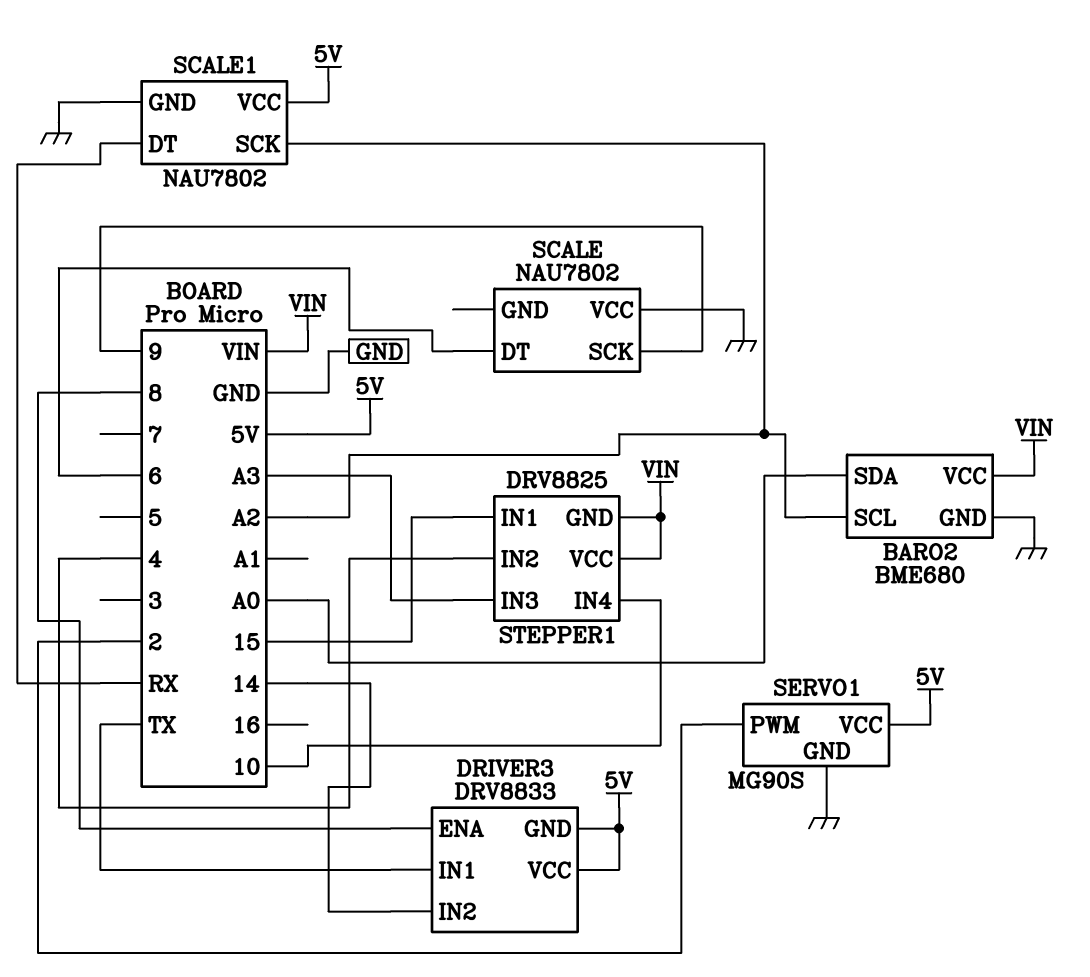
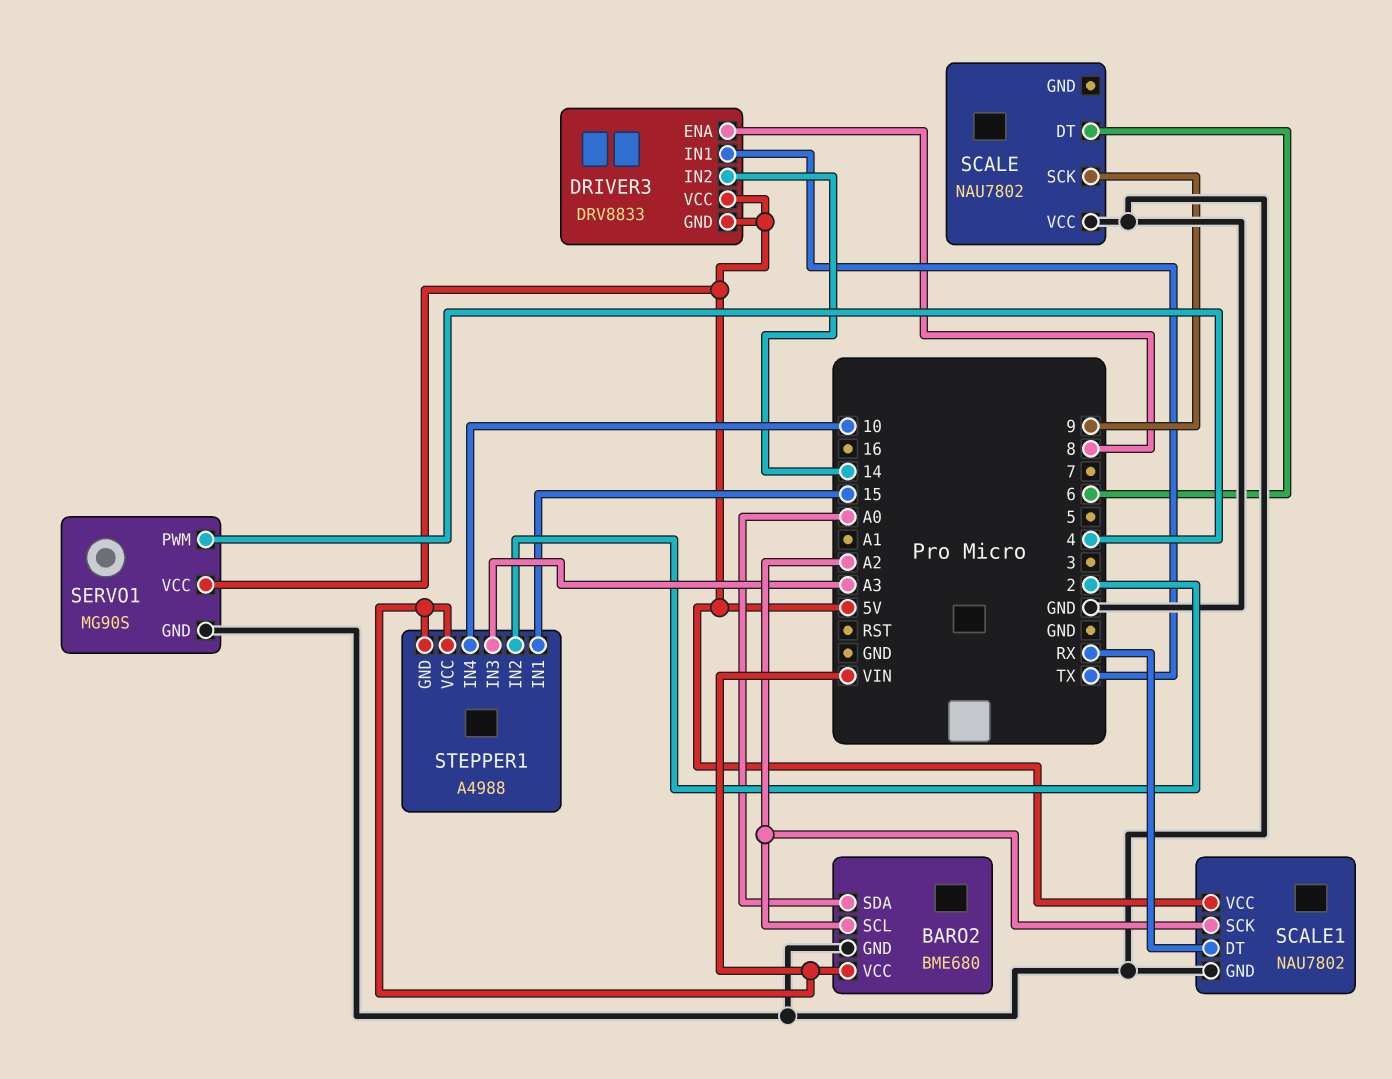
SERVO1 pin PWM: 2 -> 4
STEPPER1: DRV8825 -> A4988
STEPPER1 pin IN2: 4 -> 2

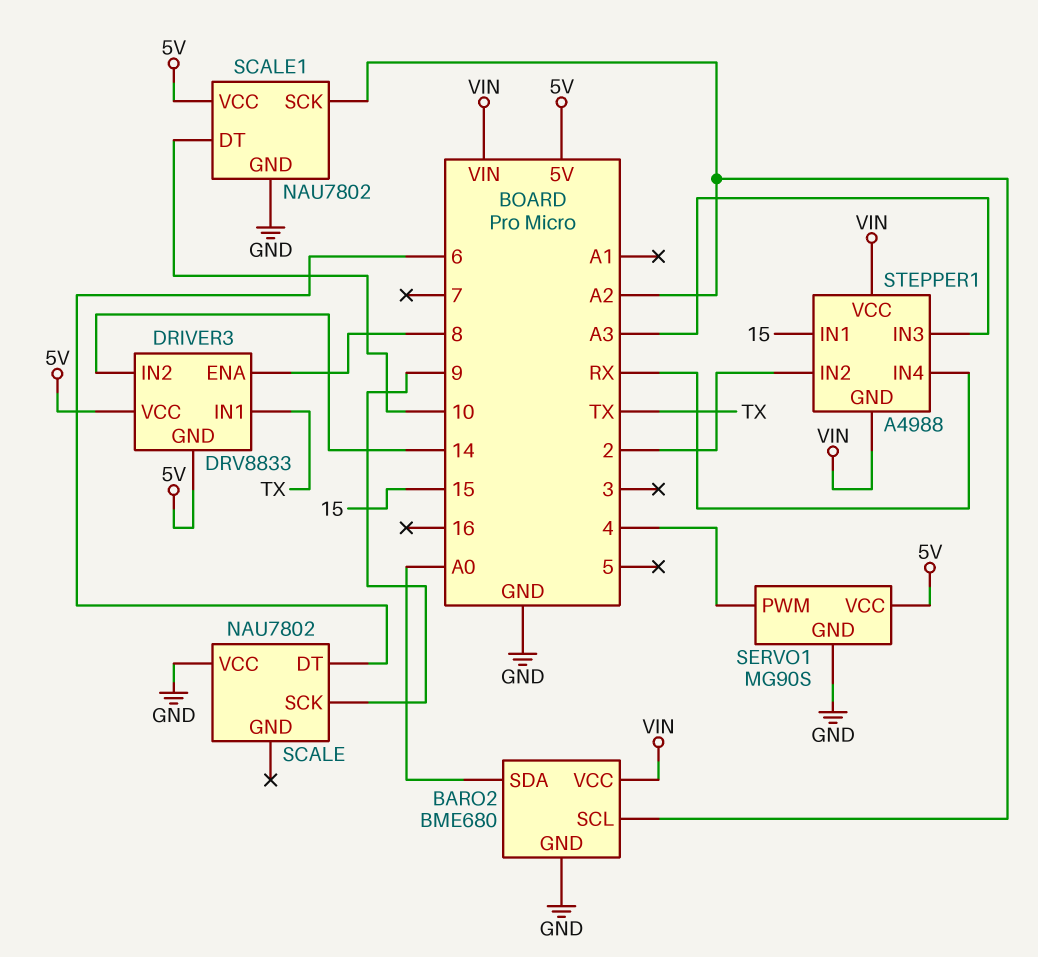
SCALE1 pin DT: RX -> 10
STEPPER1 pin IN4: 10 -> RX

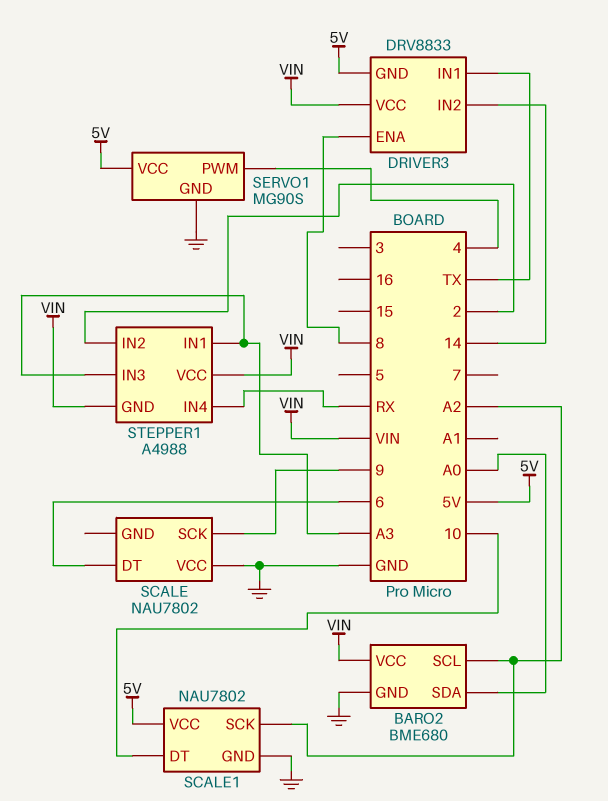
DRIVER3 pin VCC: 5V -> VIN
STEPPER1 pin IN1: 15 -> A3

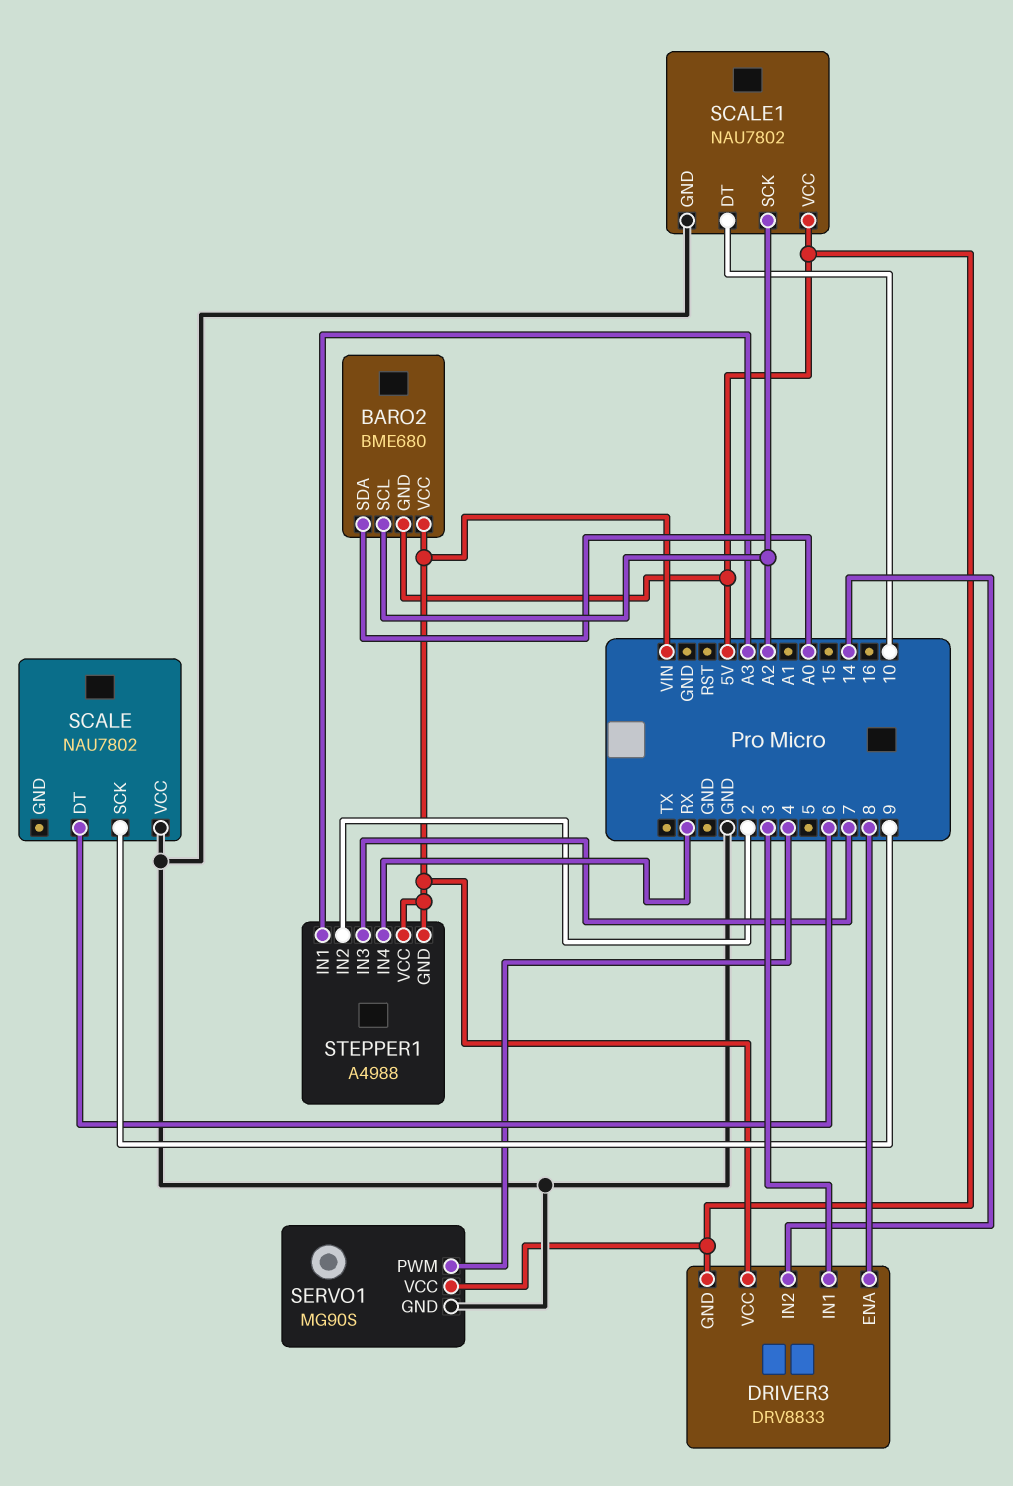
BARO2 pin GND: GND -> 5V
DRIVER3 pin IN1: TX -> 3
STEPPER1 pin IN3: A3 -> 7

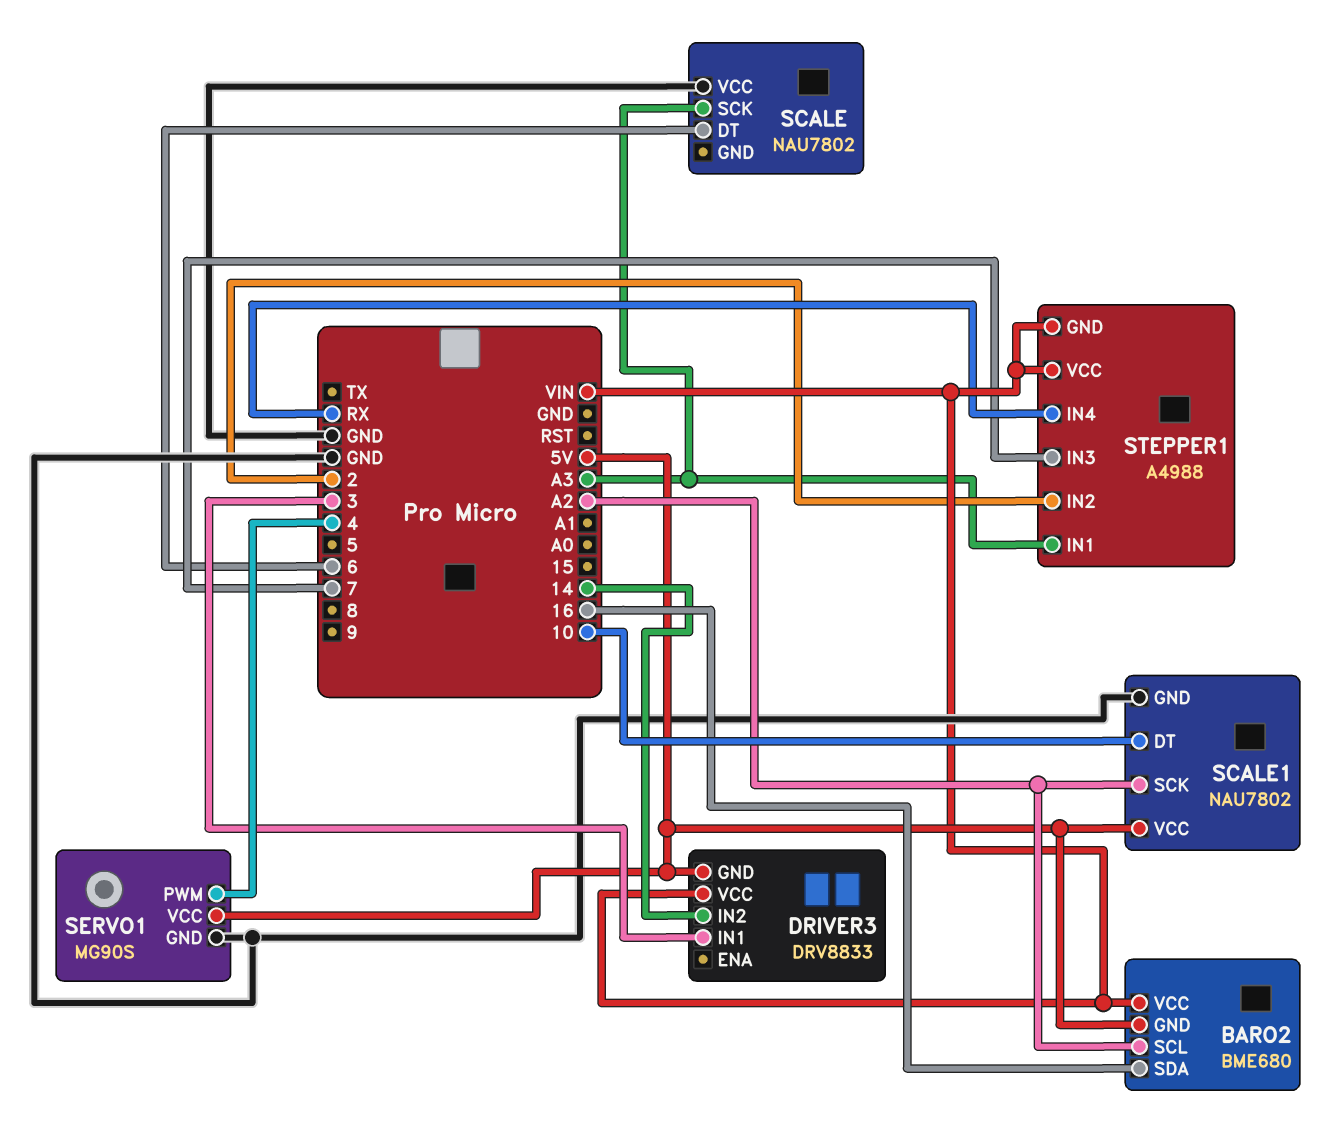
BARO2 pin SDA: A0 -> 16
DRIVER3 pin ENA: 8 -> none
SCALE pin SCK: 9 -> A3

